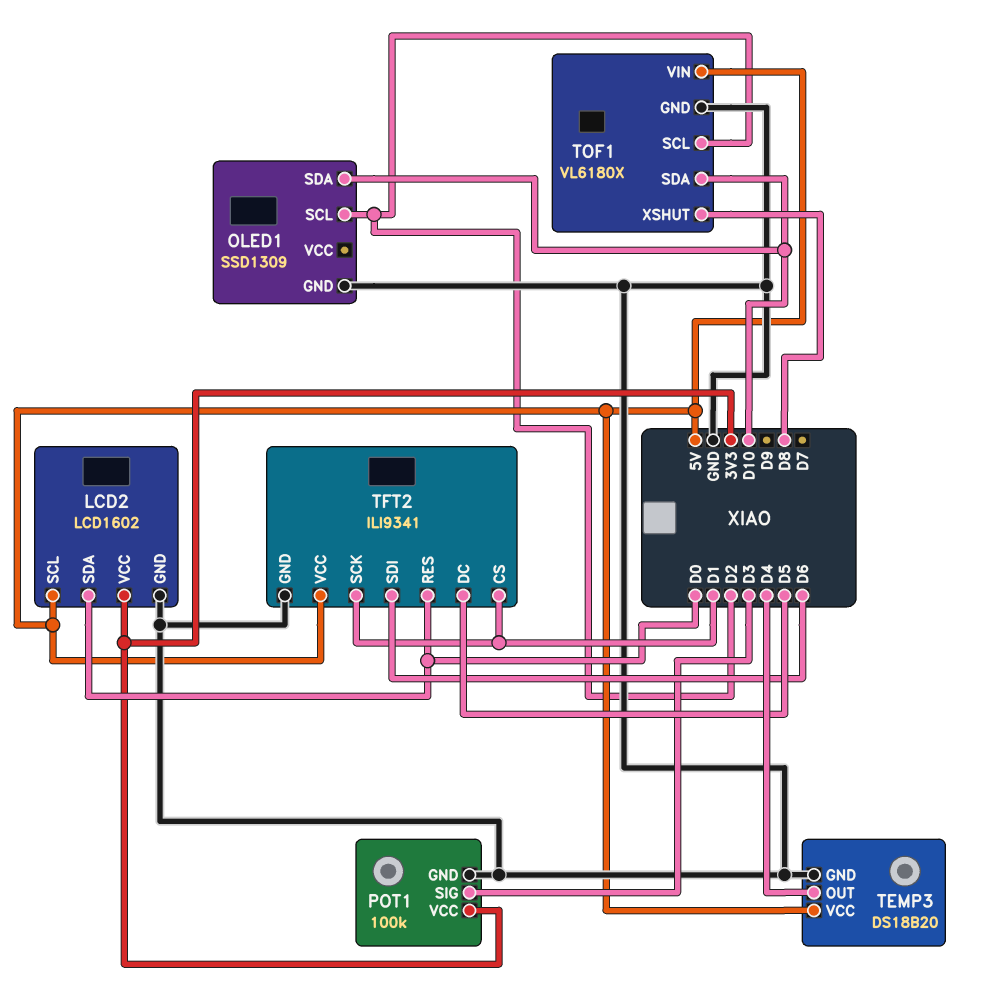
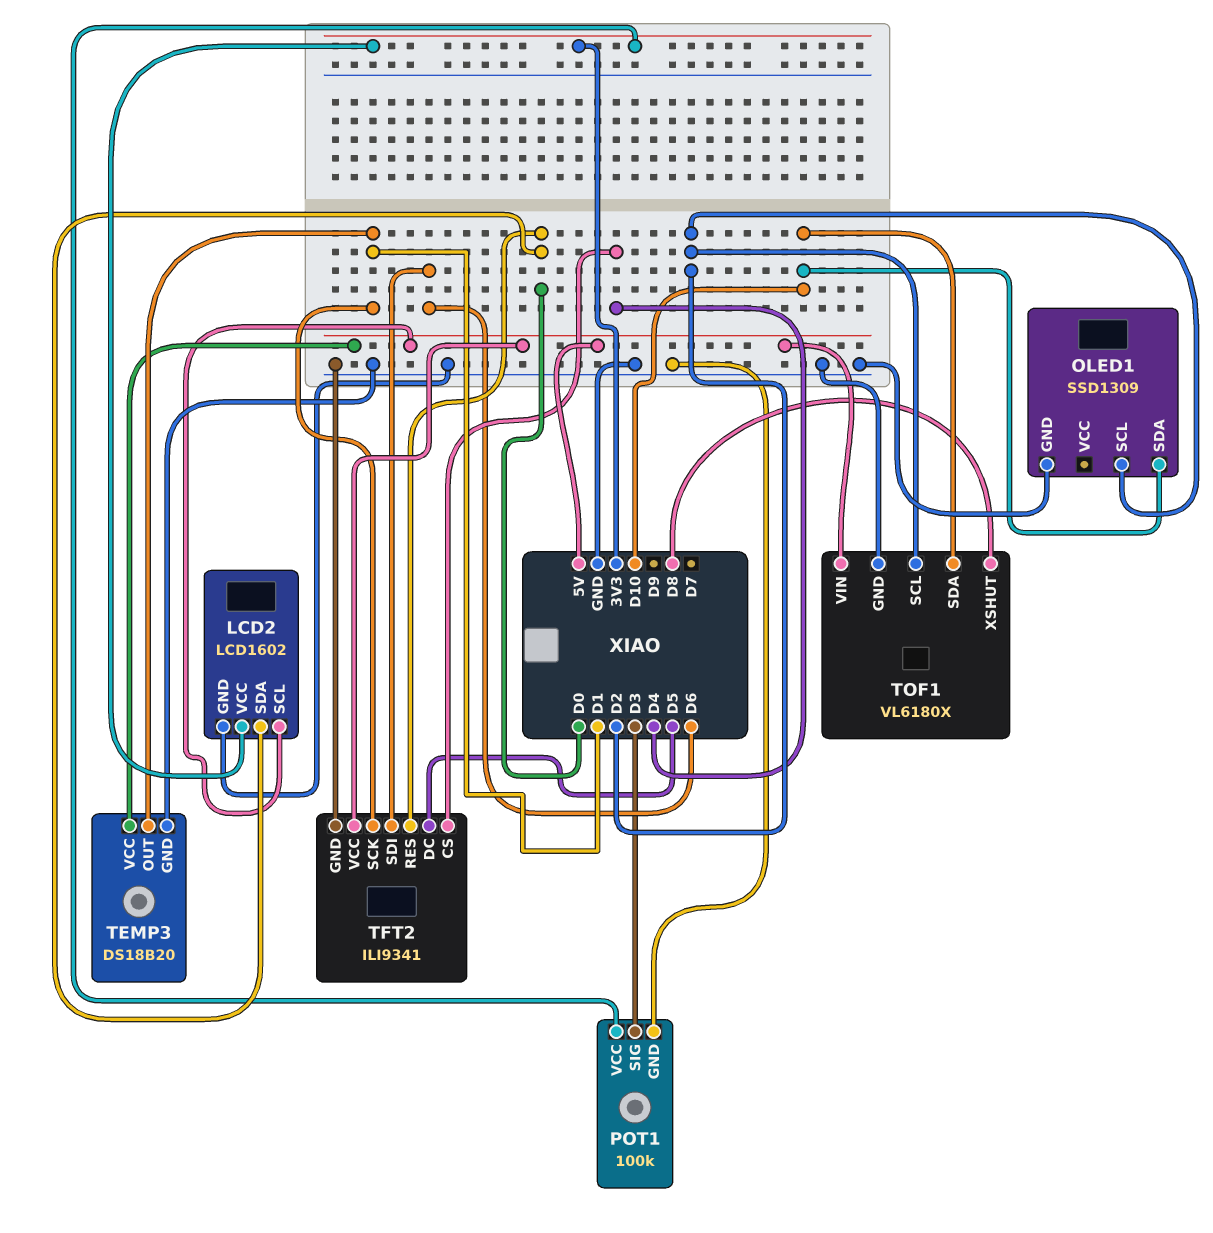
TEMP3 pin OUT: D4 -> D1
TFT2 pin CS: D1 -> D4

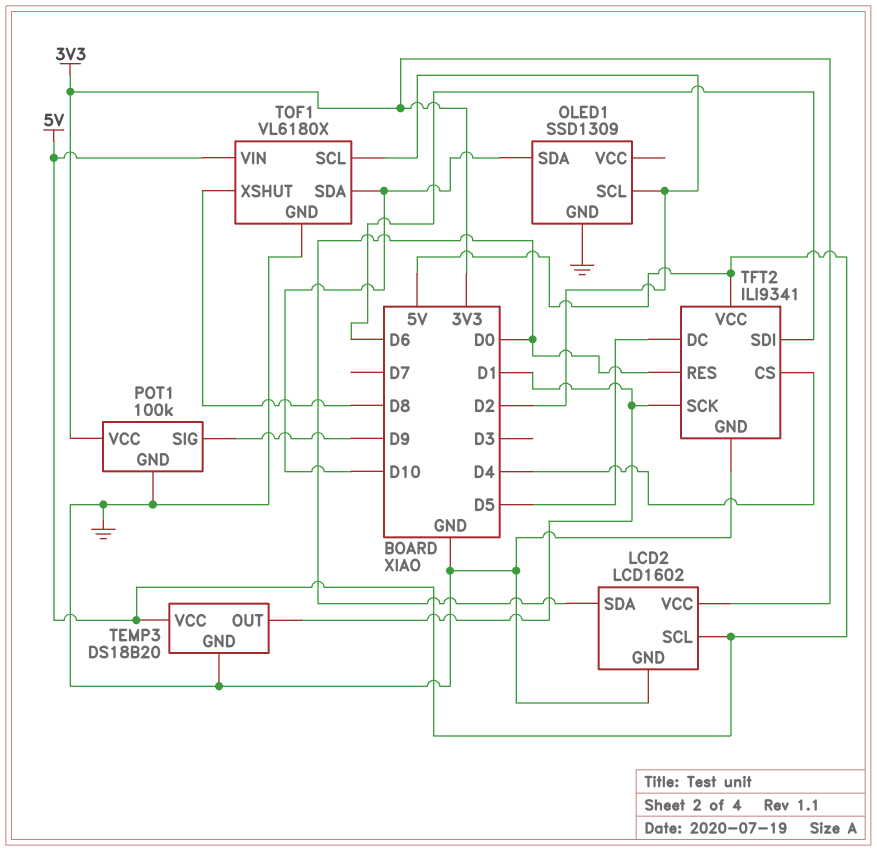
POT1 pin SIG: D3 -> D9

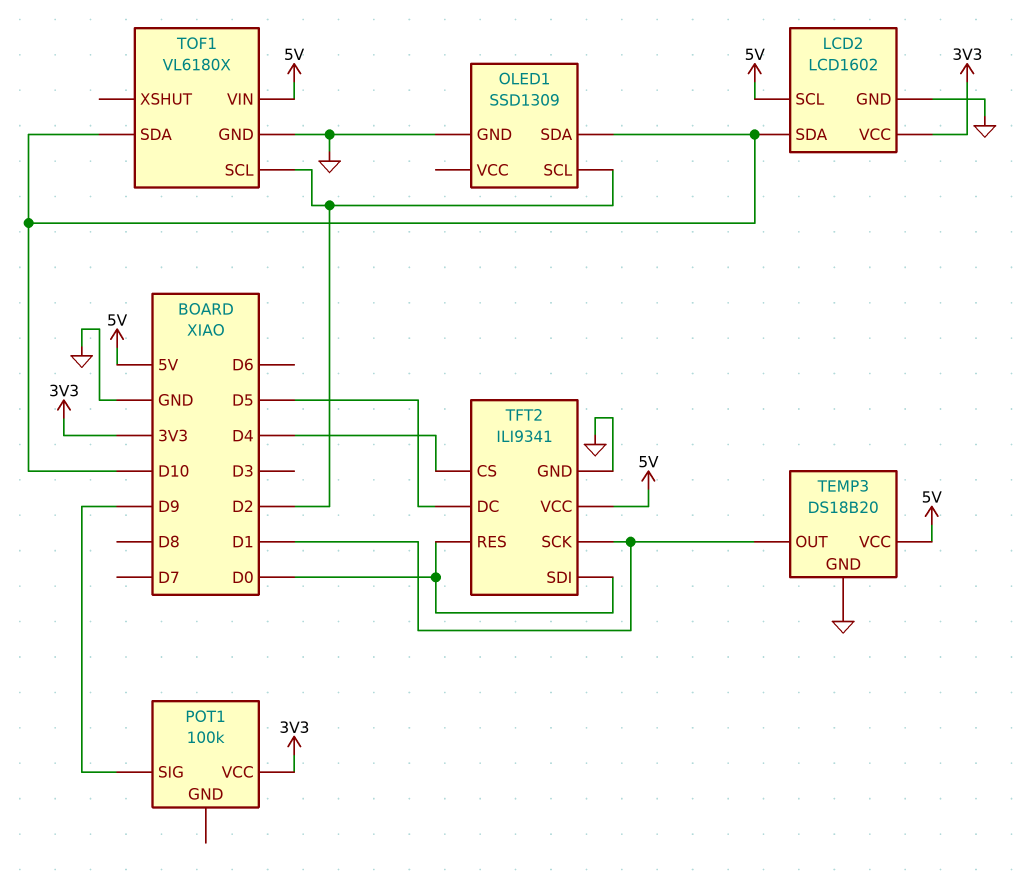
LCD2 pin SDA: D0 -> D10
POT1 pin GND: GND -> none
TFT2 pin SDI: D6 -> D0
TOF1 pin XSHUT: D8 -> none

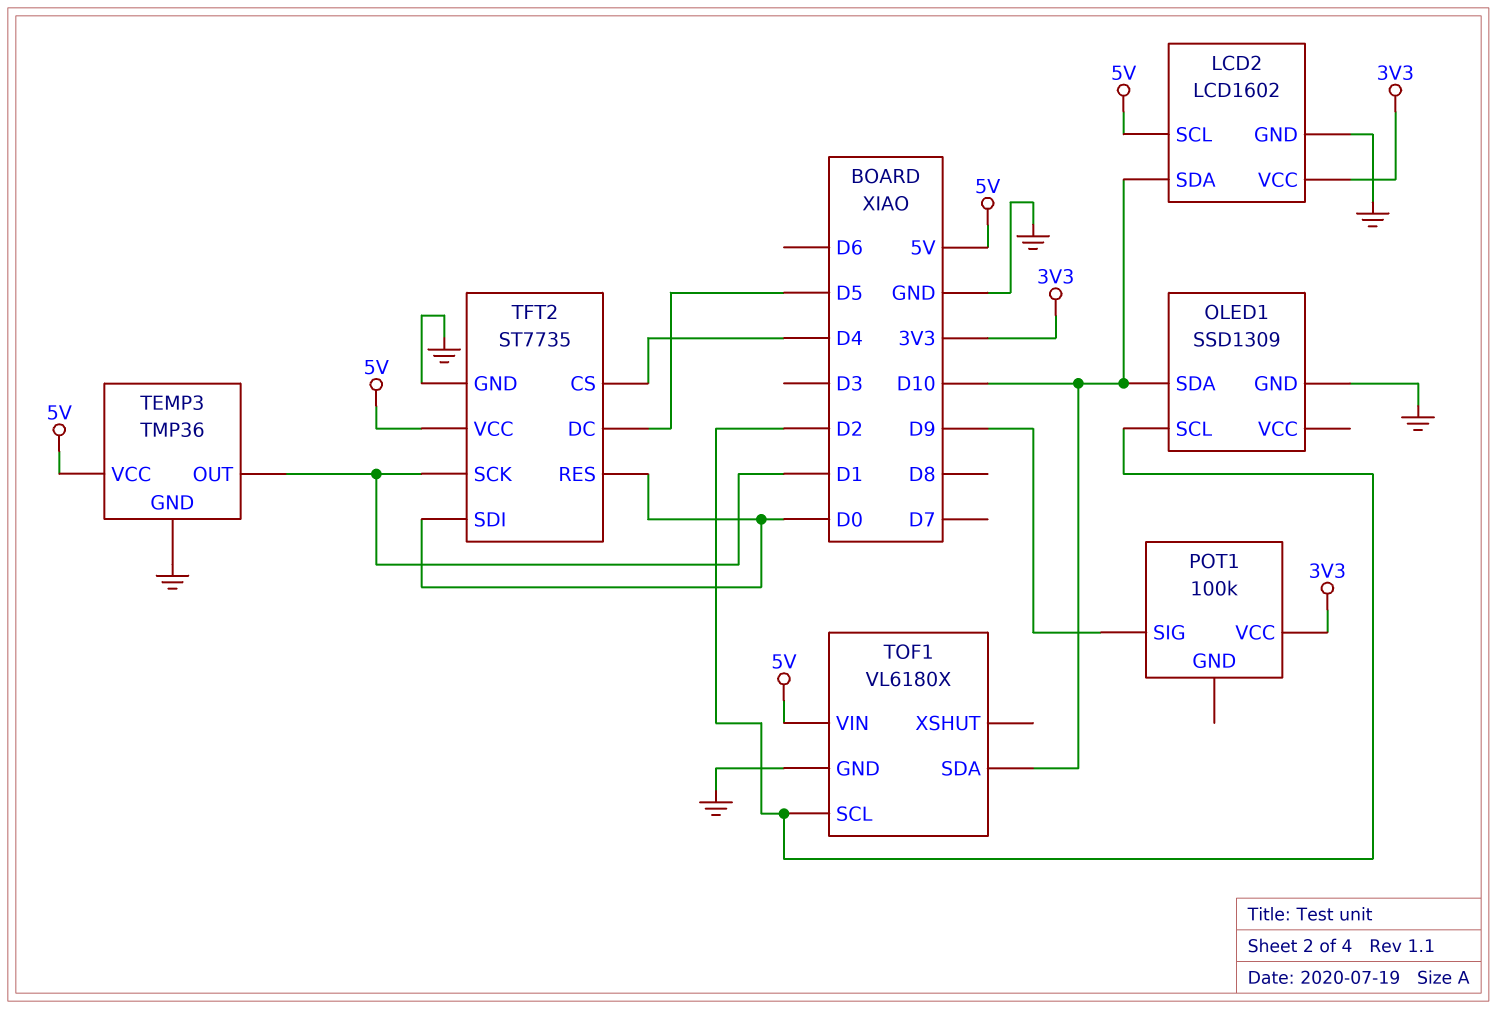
TEMP3: DS18B20 -> TMP36
TFT2: ILI9341 -> ST7735

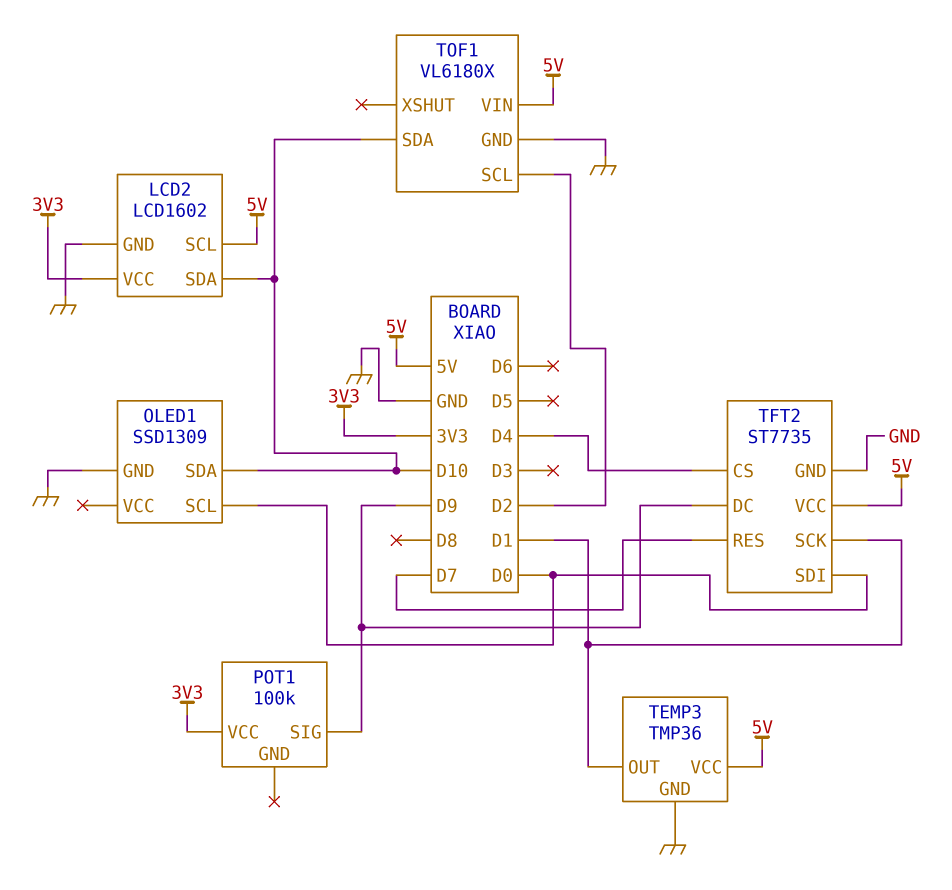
OLED1 pin SCL: D2 -> D0
TFT2 pin DC: D5 -> D9
TFT2 pin RES: D0 -> D7

